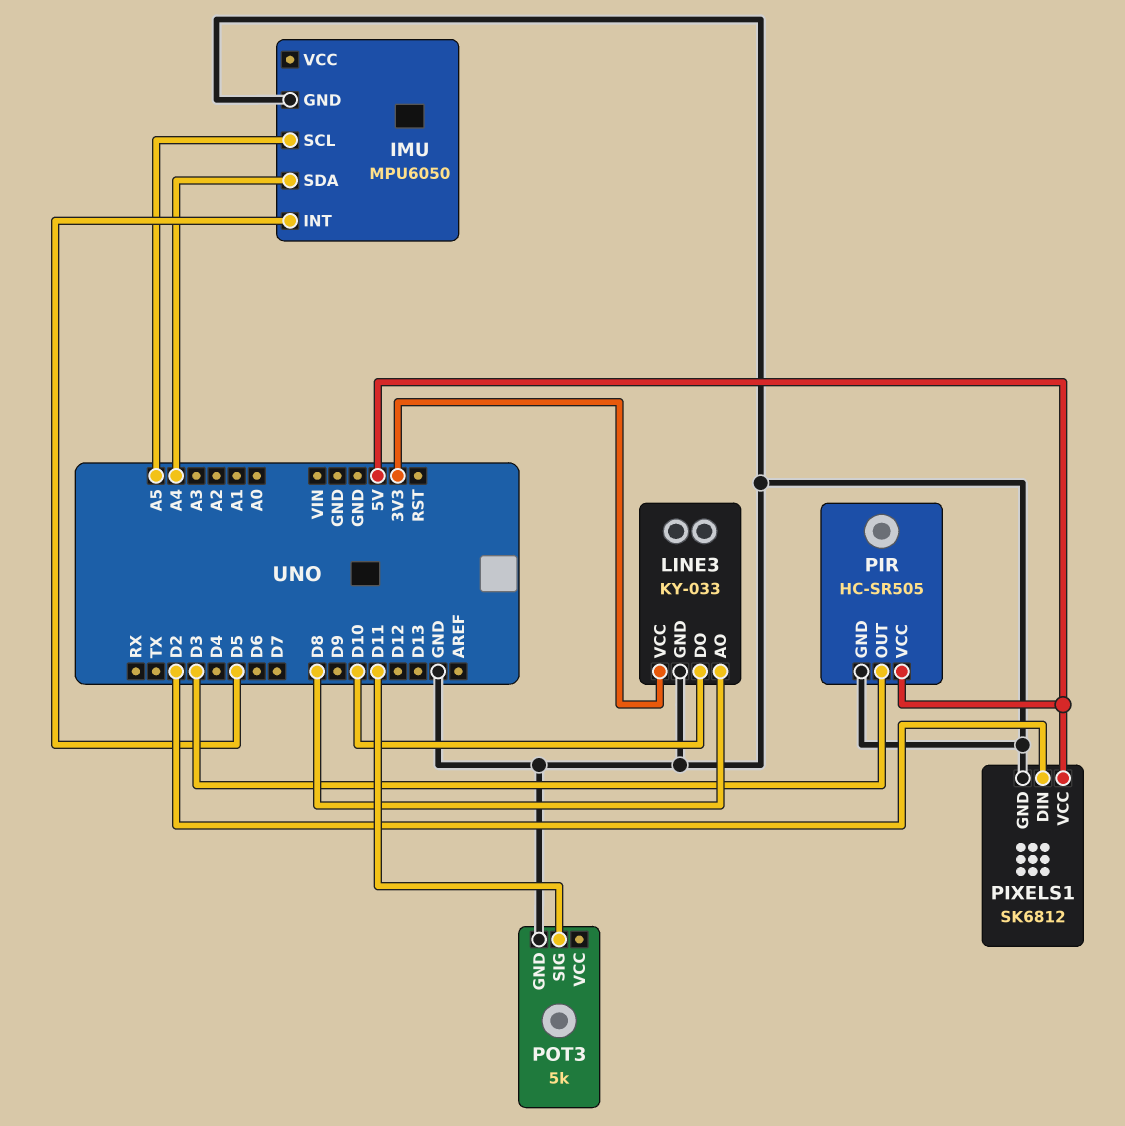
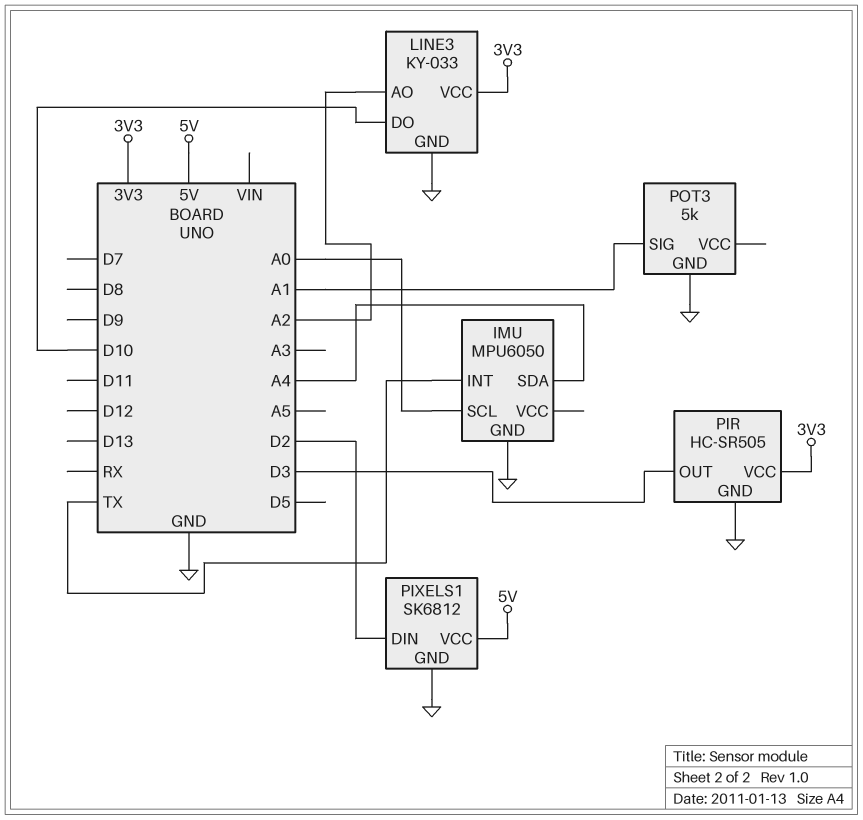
IMU pin INT: D5 -> TX
IMU pin SCL: A5 -> A0
LINE3 pin AO: D8 -> A2
PIR pin VCC: 5V -> 3V3
POT3 pin SIG: D11 -> A1

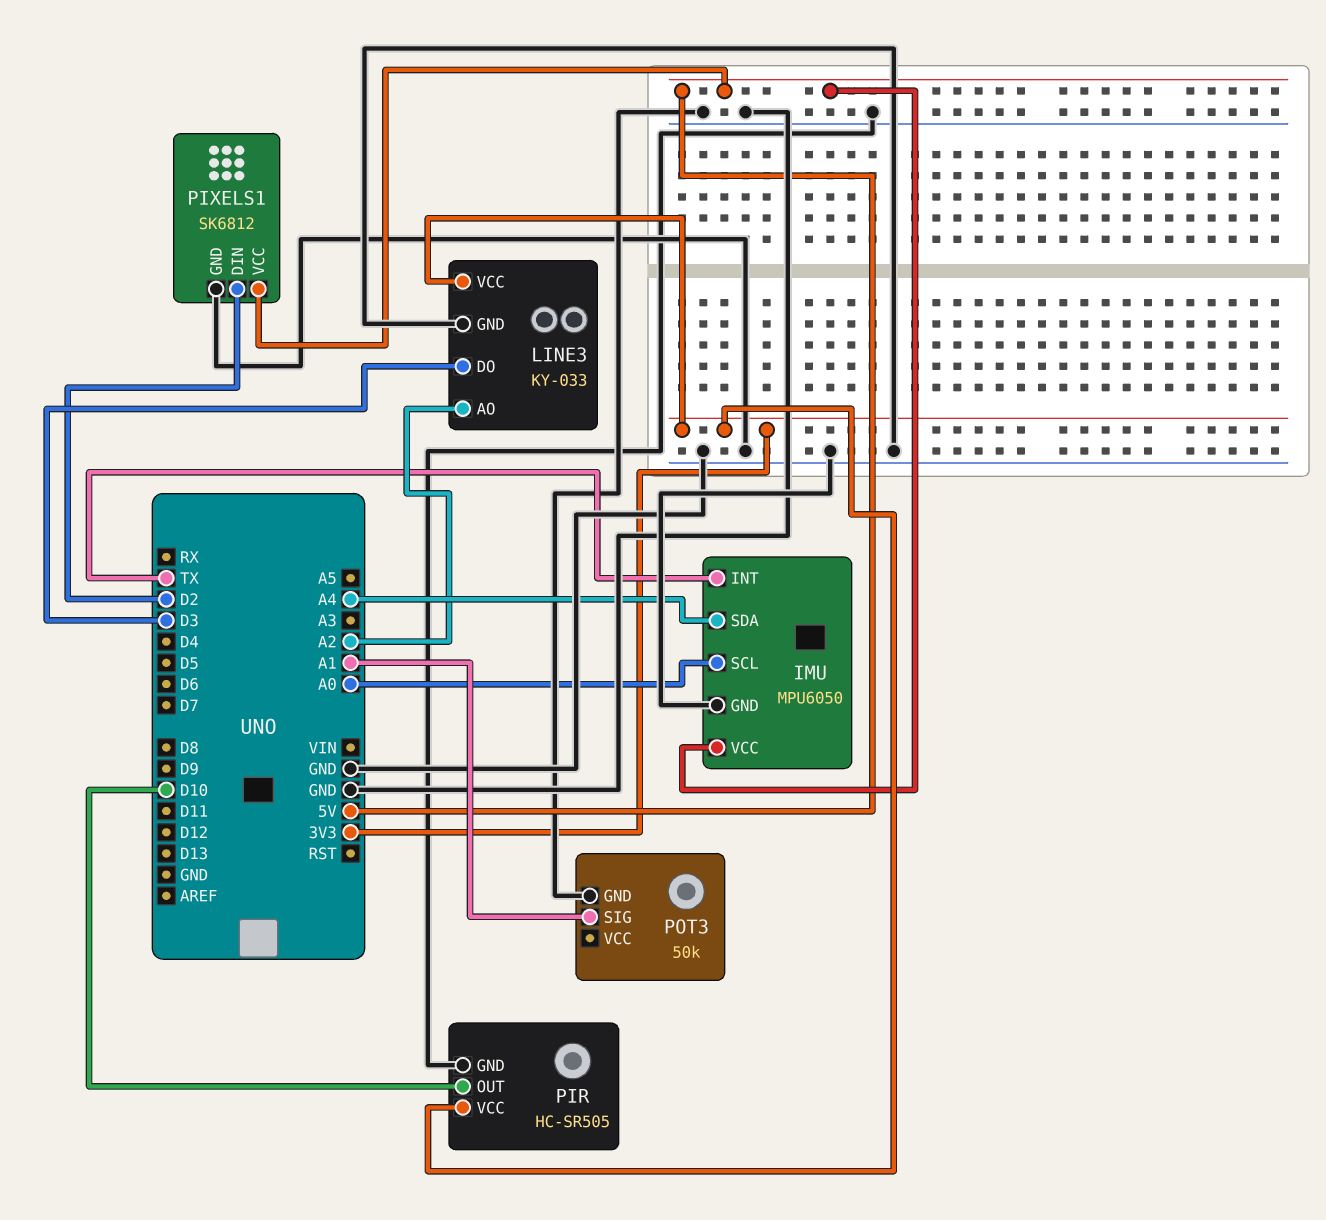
IMU pin VCC: none -> 5V
LINE3 pin DO: D10 -> D3
PIR pin OUT: D3 -> D10
POT3: 5k -> 50k

